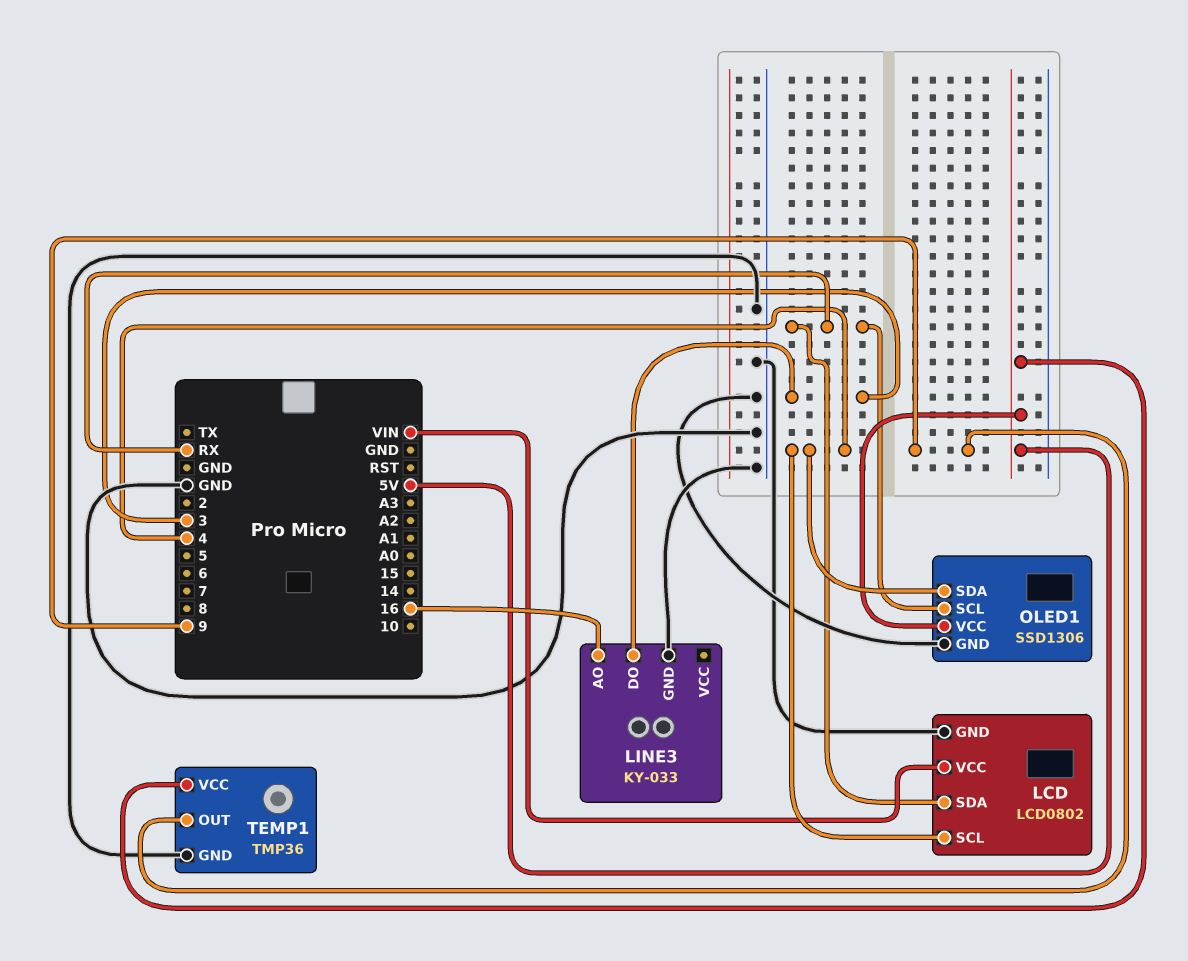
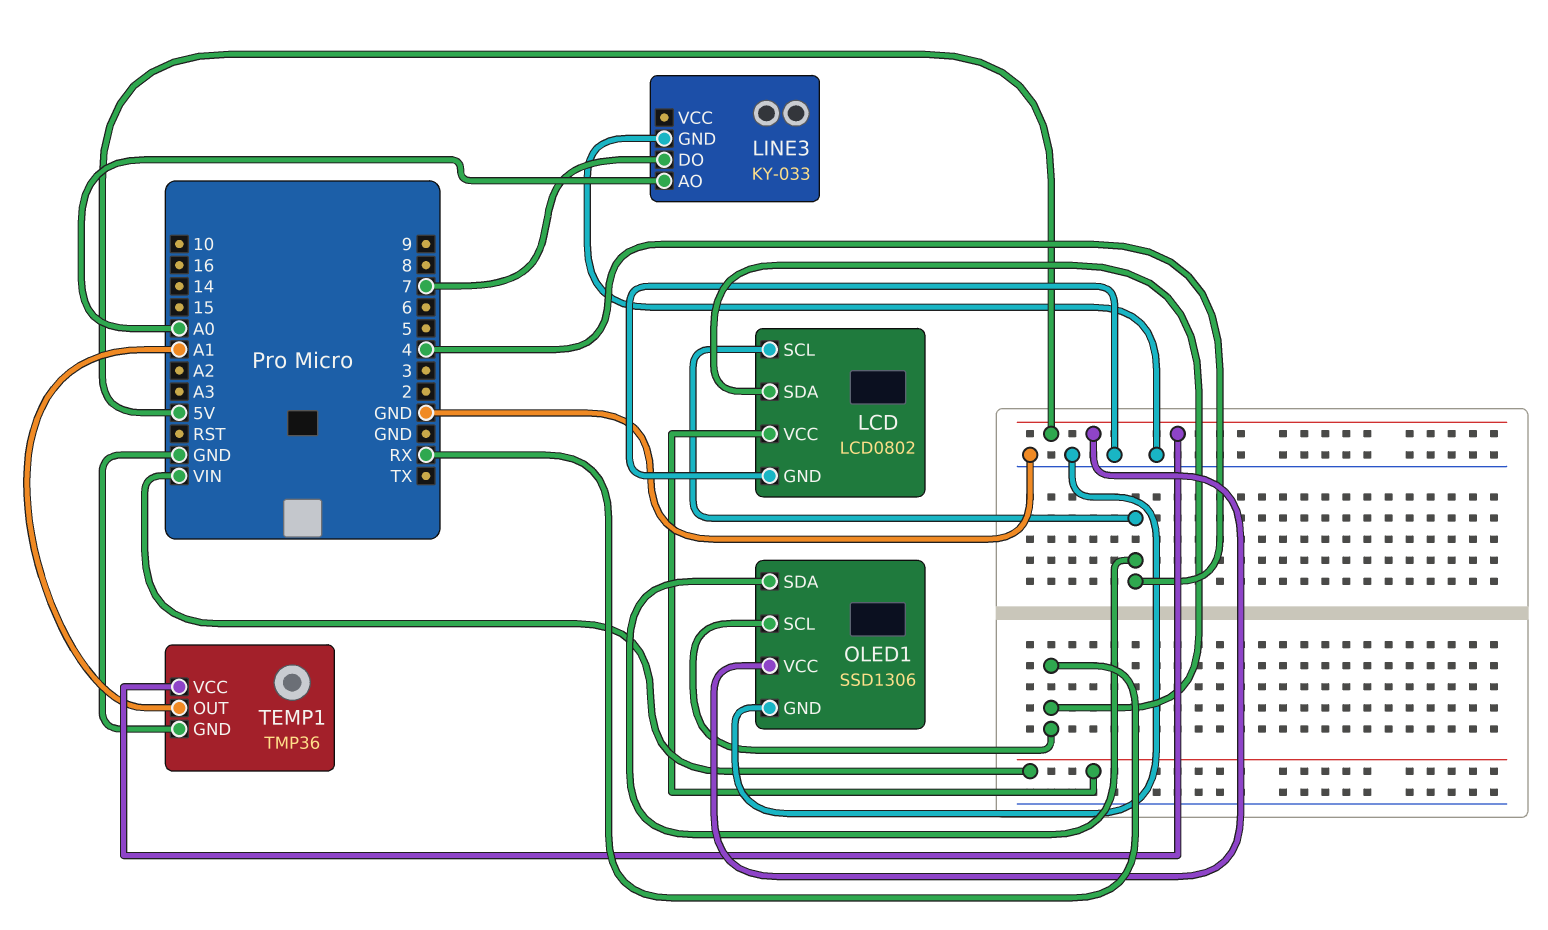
LINE3 pin AO: 16 -> A0
LINE3 pin DO: 3 -> 7
TEMP1 pin OUT: 9 -> A1

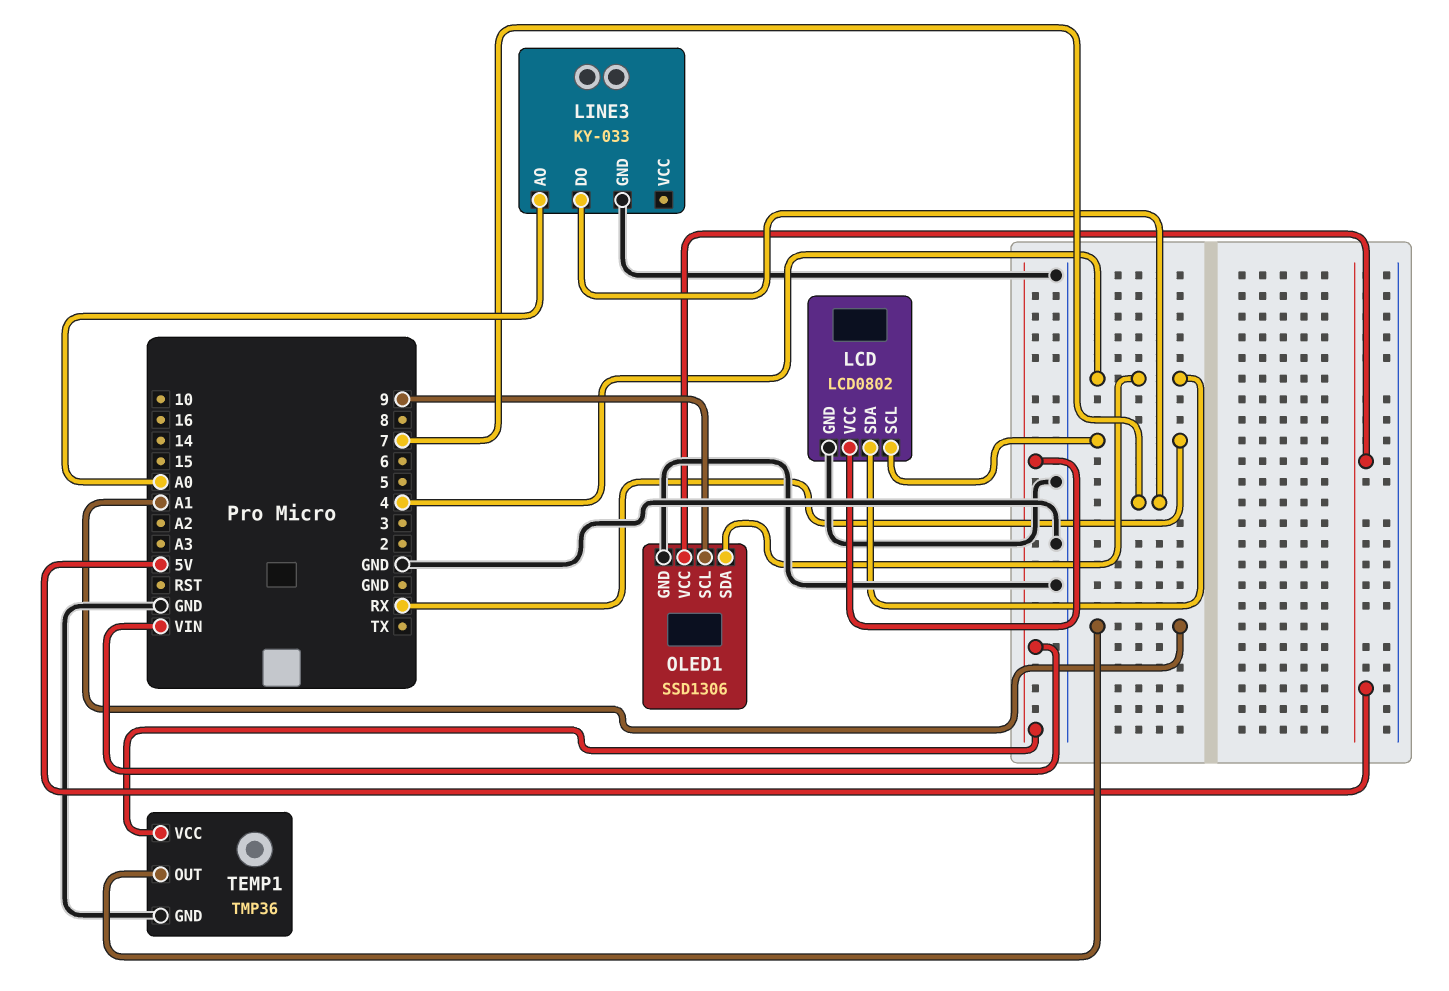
LCD pin SCL: 4 -> RX
LCD pin SDA: RX -> 4
OLED1 pin SCL: RX -> 9
TEMP1 pin VCC: 5V -> VIN

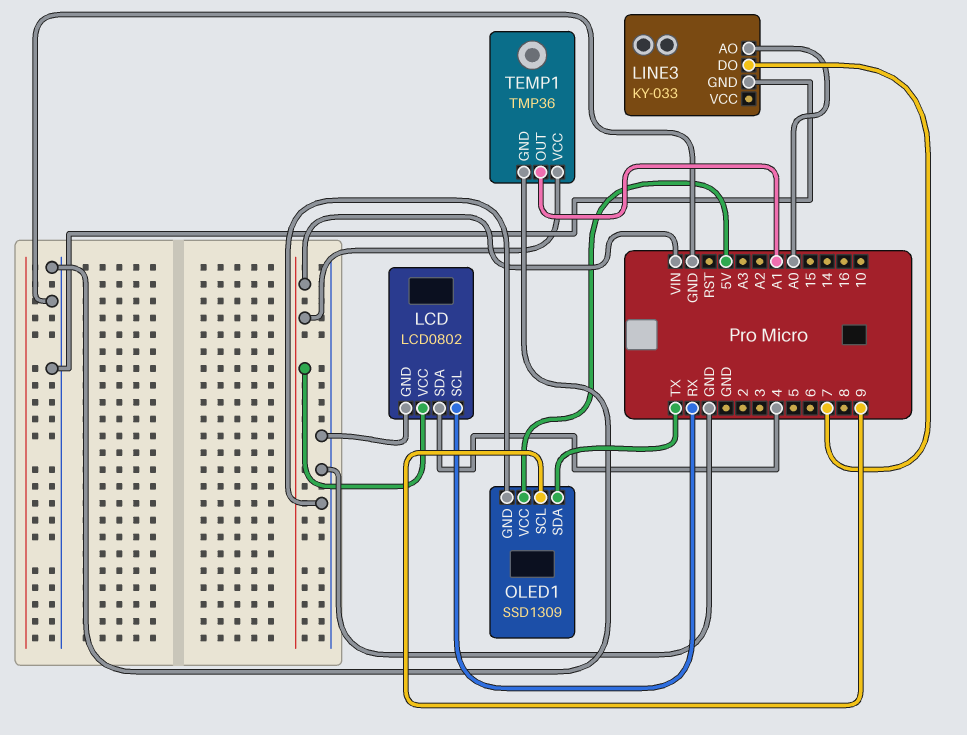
OLED1: SSD1306 -> SSD1309
OLED1 pin SDA: 4 -> TX

